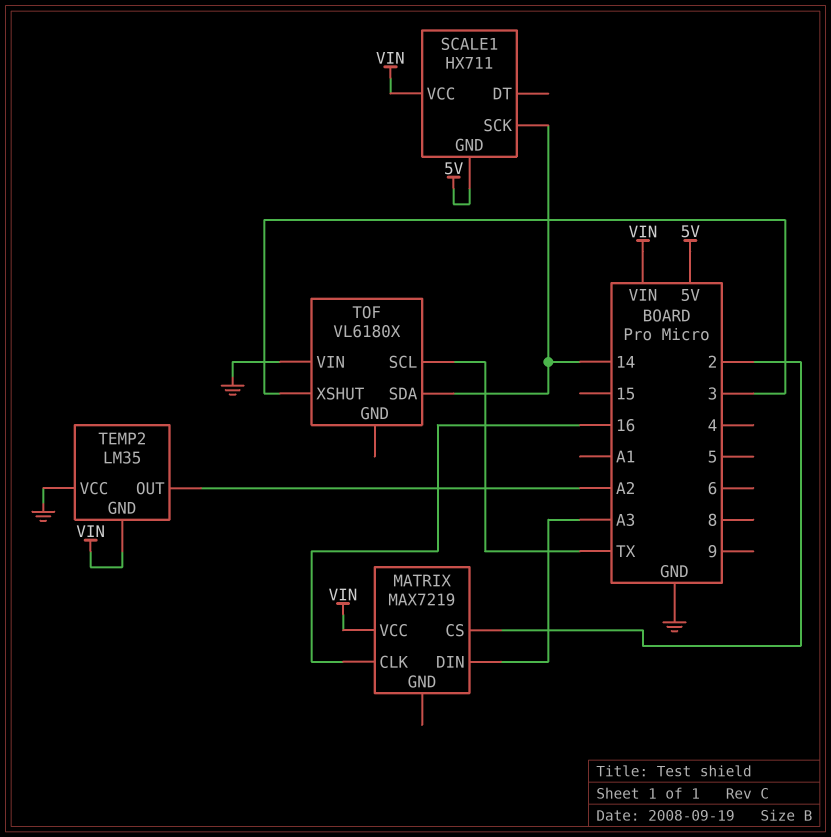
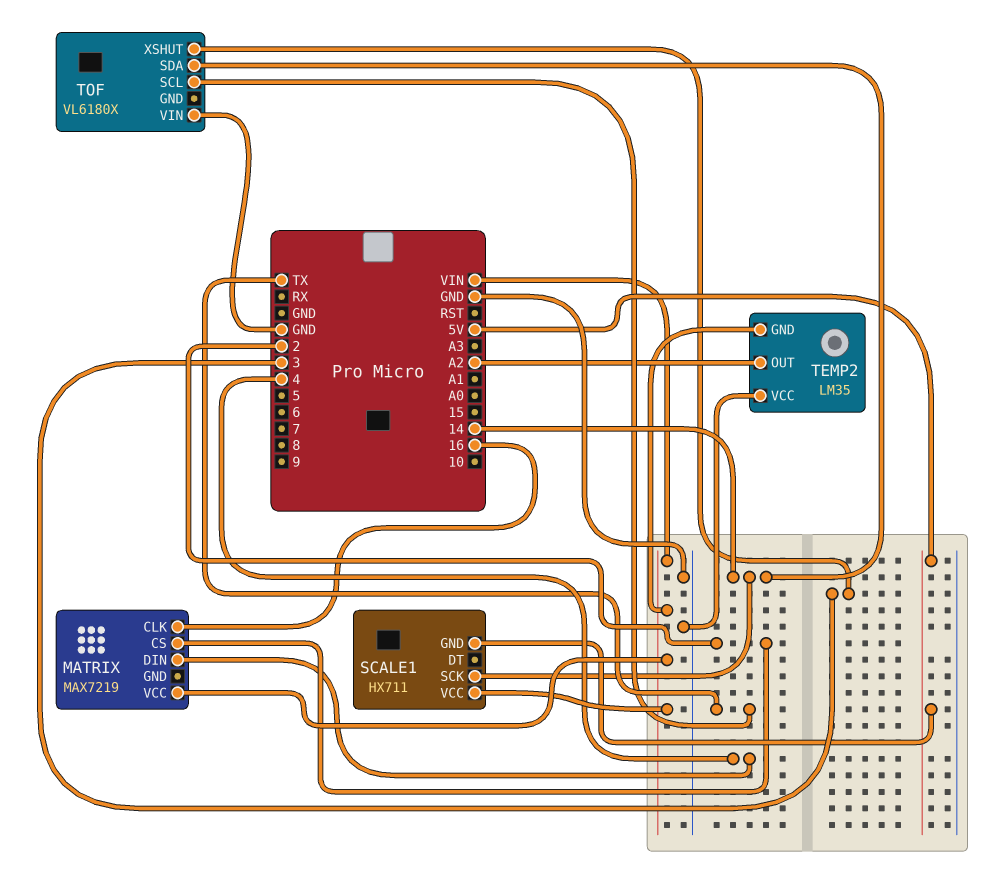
MATRIX pin DIN: A3 -> 4

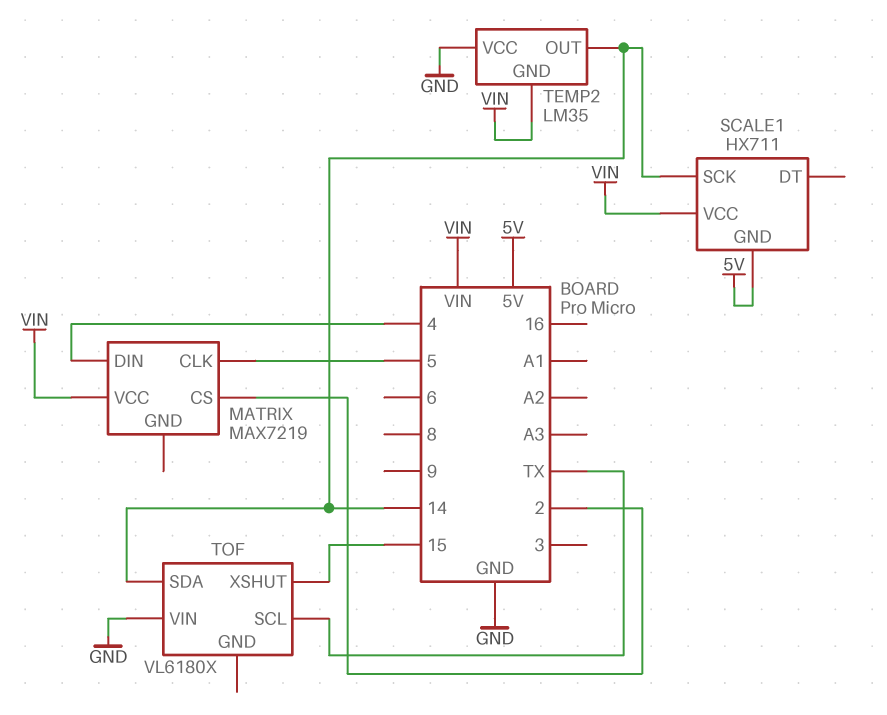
MATRIX pin CLK: 16 -> 5
TEMP2 pin OUT: A2 -> 14
TOF pin XSHUT: 3 -> 15

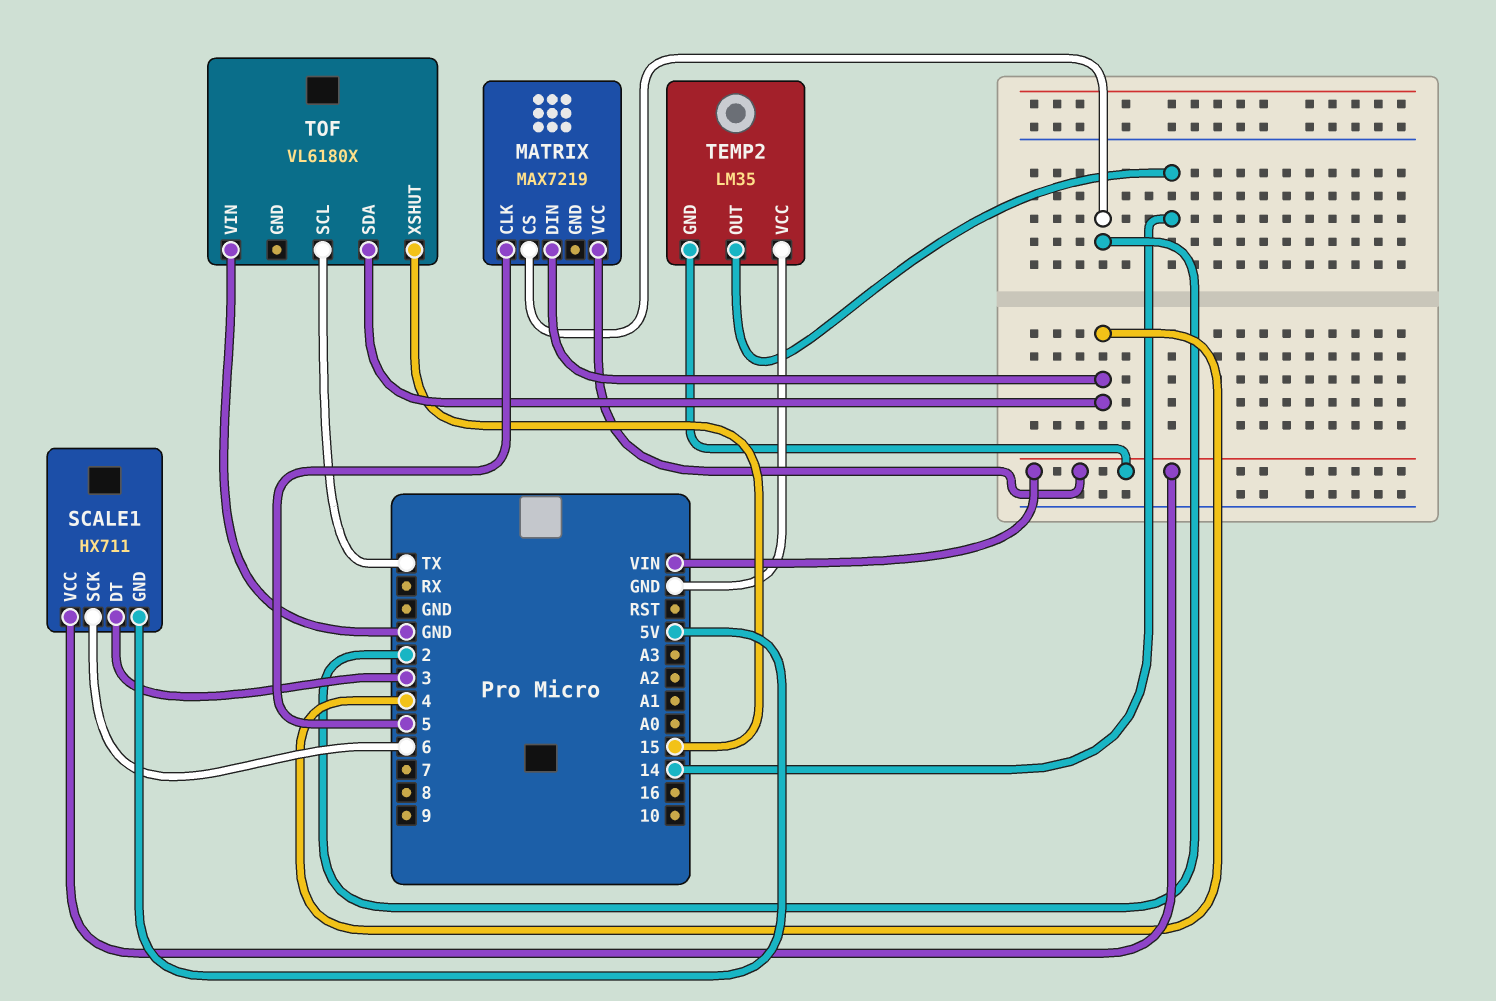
SCALE1 pin DT: none -> 3
SCALE1 pin SCK: 14 -> 6
TOF pin SDA: 14 -> 4

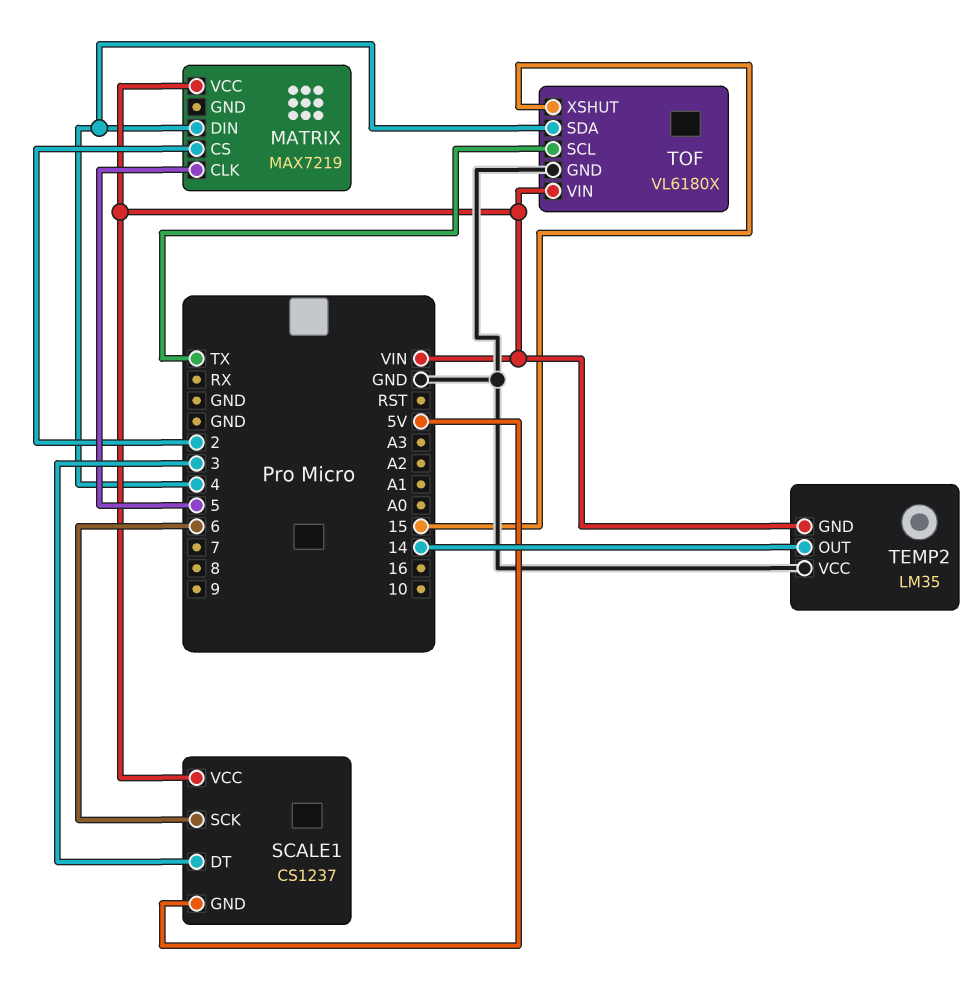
SCALE1: HX711 -> CS1237
TOF pin GND: none -> GND
TOF pin VIN: GND -> VIN

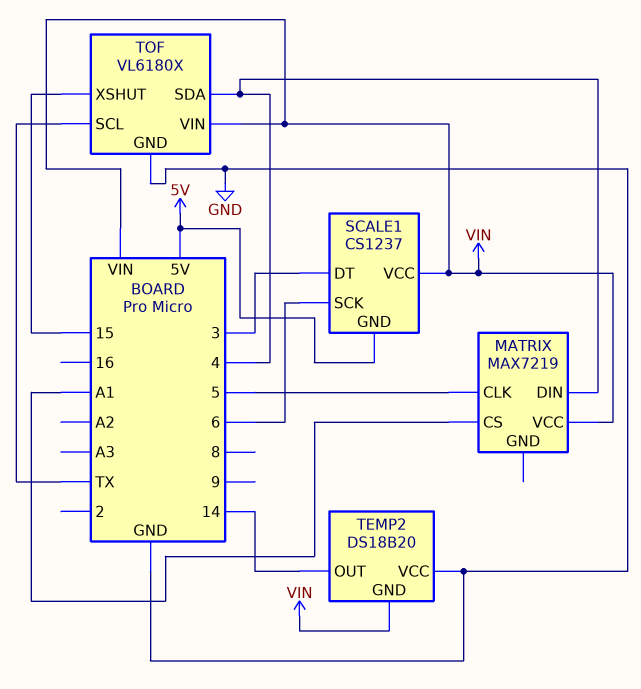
MATRIX pin CS: 2 -> A1
TEMP2: LM35 -> DS18B20

